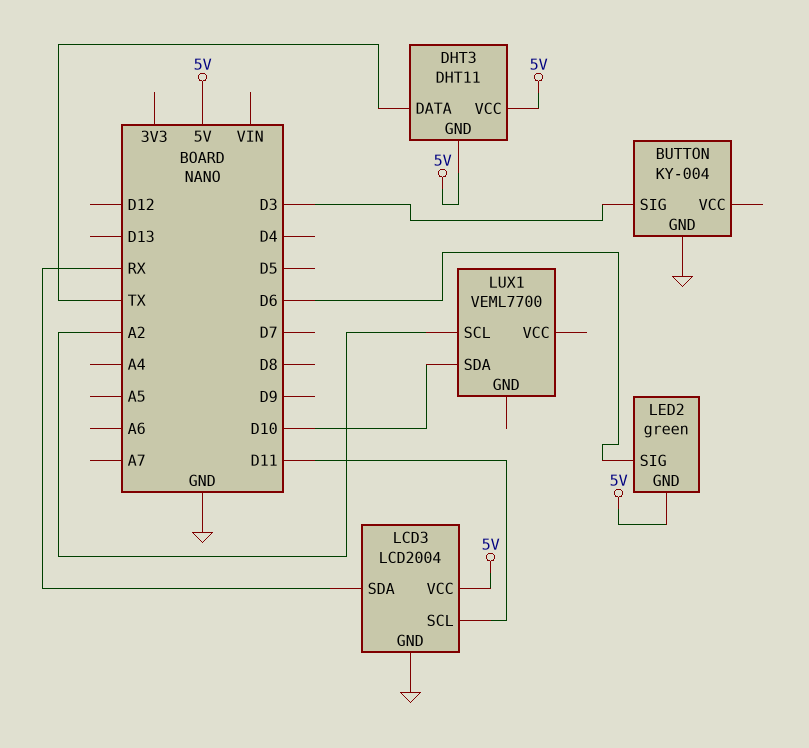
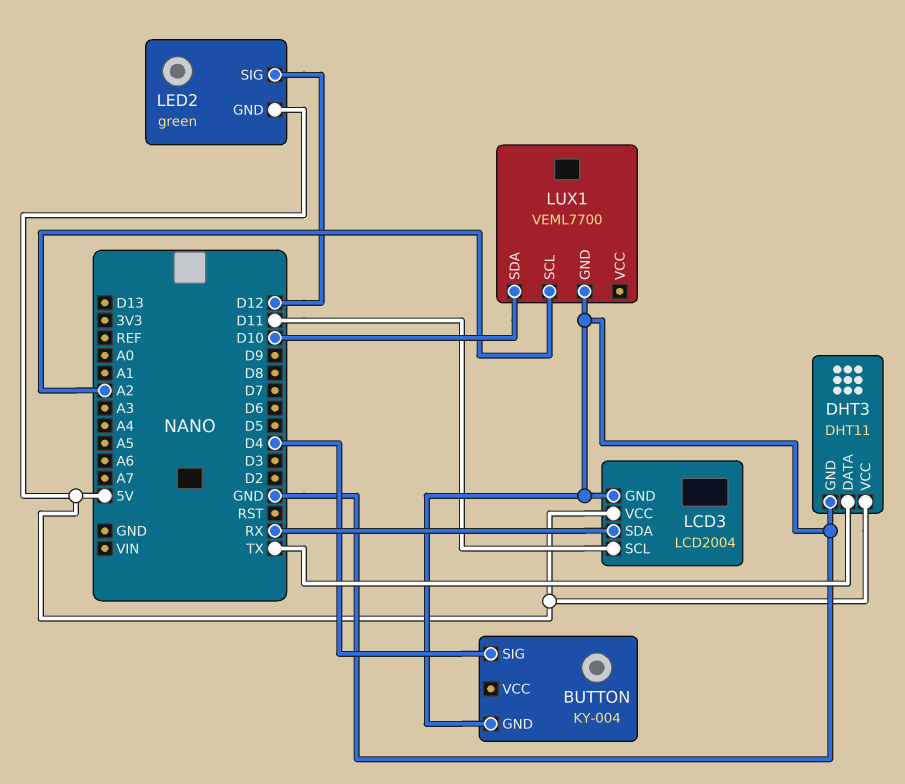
BUTTON pin SIG: D3 -> D4
DHT3 pin GND: 5V -> GND
LED2 pin SIG: D6 -> D12
LUX1 pin GND: none -> GND

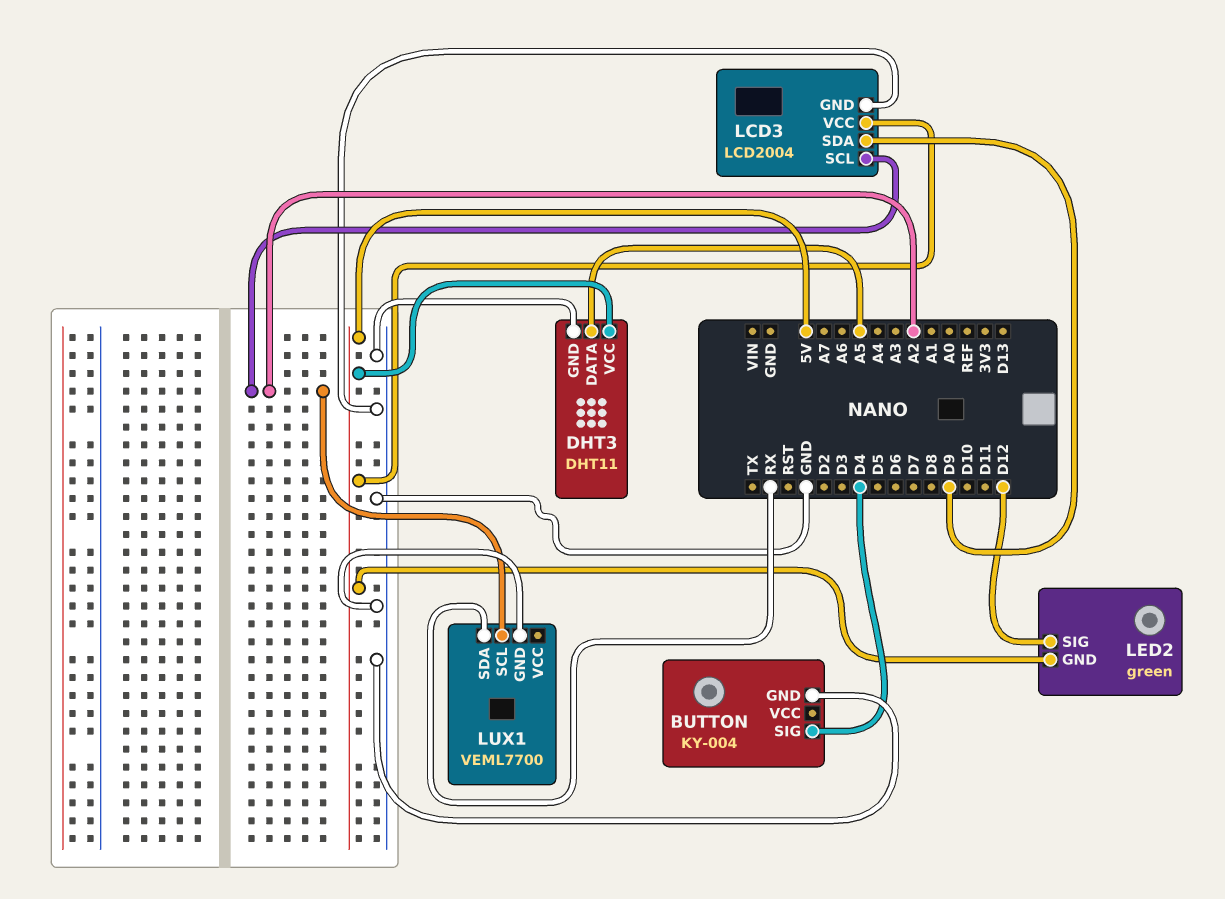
DHT3 pin DATA: TX -> A5
LCD3 pin SCL: D11 -> A2
LCD3 pin SDA: RX -> D9
LUX1 pin SDA: D10 -> RX

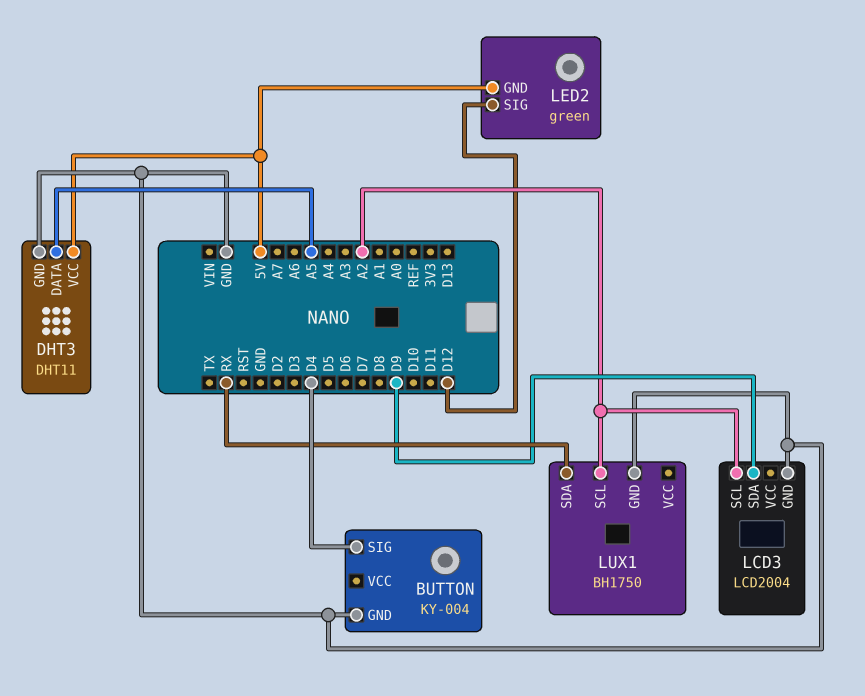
LCD3 pin VCC: 5V -> none
LUX1: VEML7700 -> BH1750

